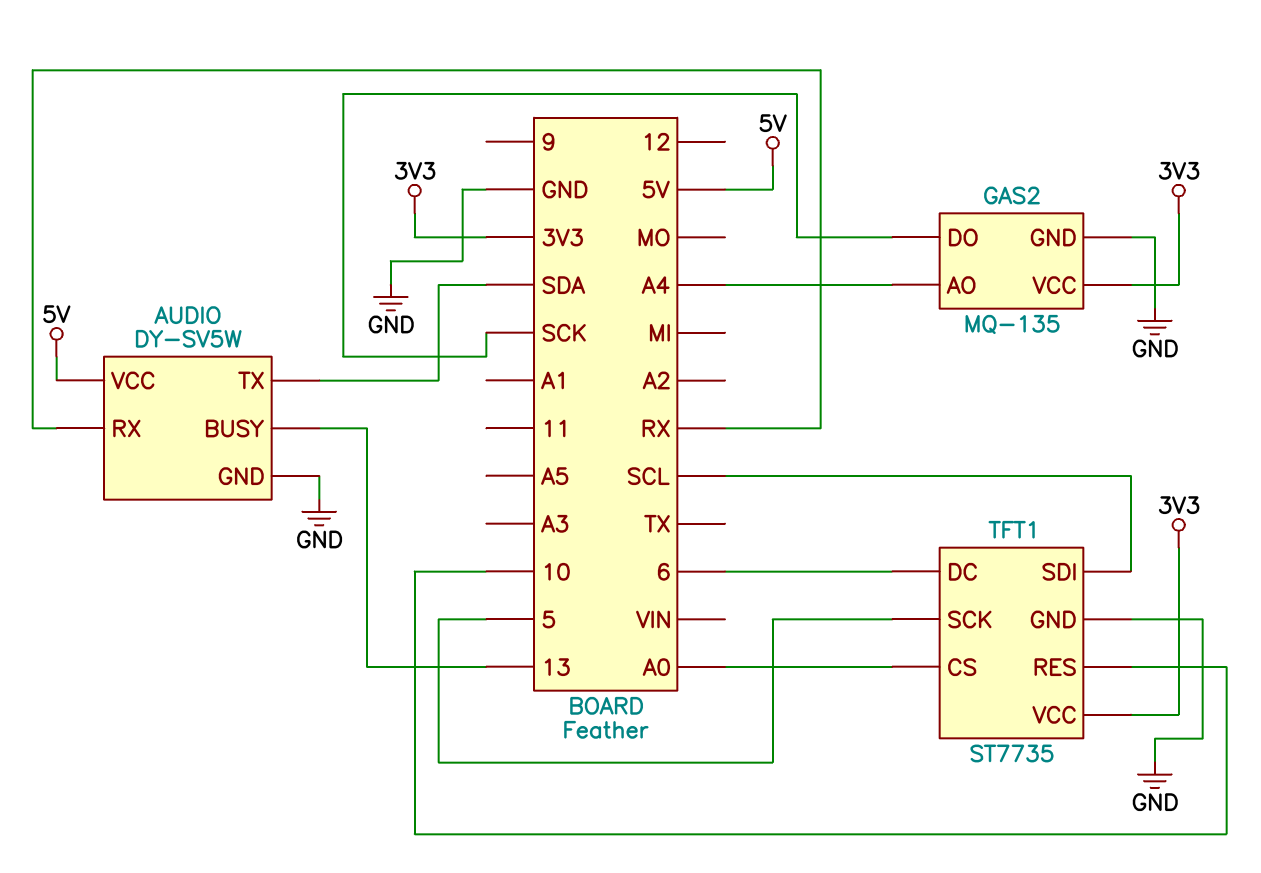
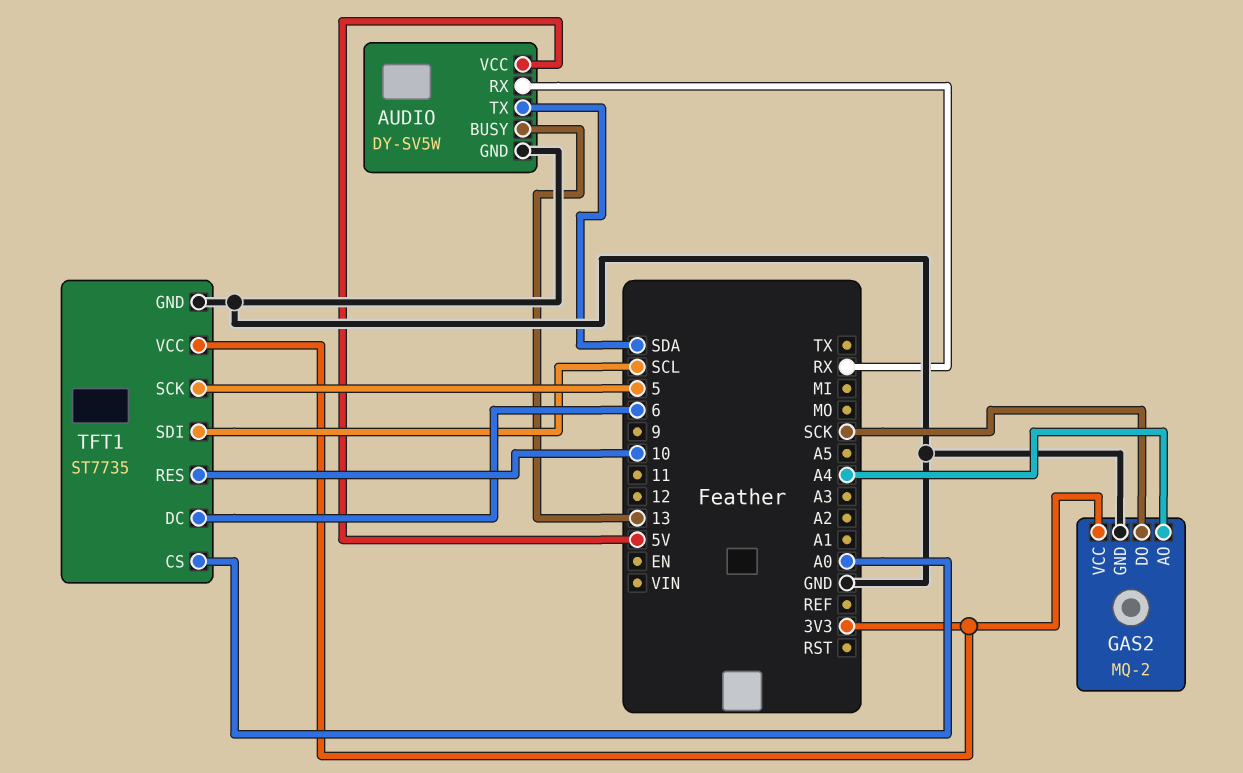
GAS2: MQ-135 -> MQ-2

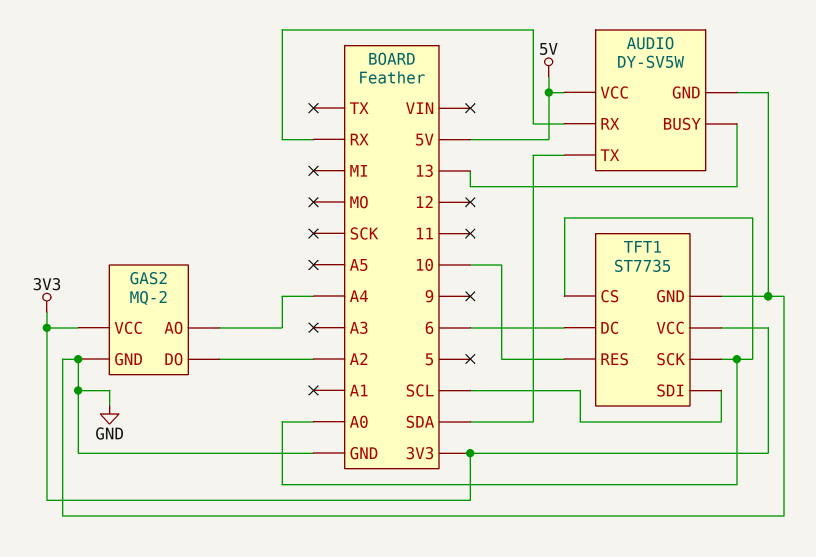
GAS2 pin DO: SCK -> A2
TFT1 pin SCK: 5 -> A0

